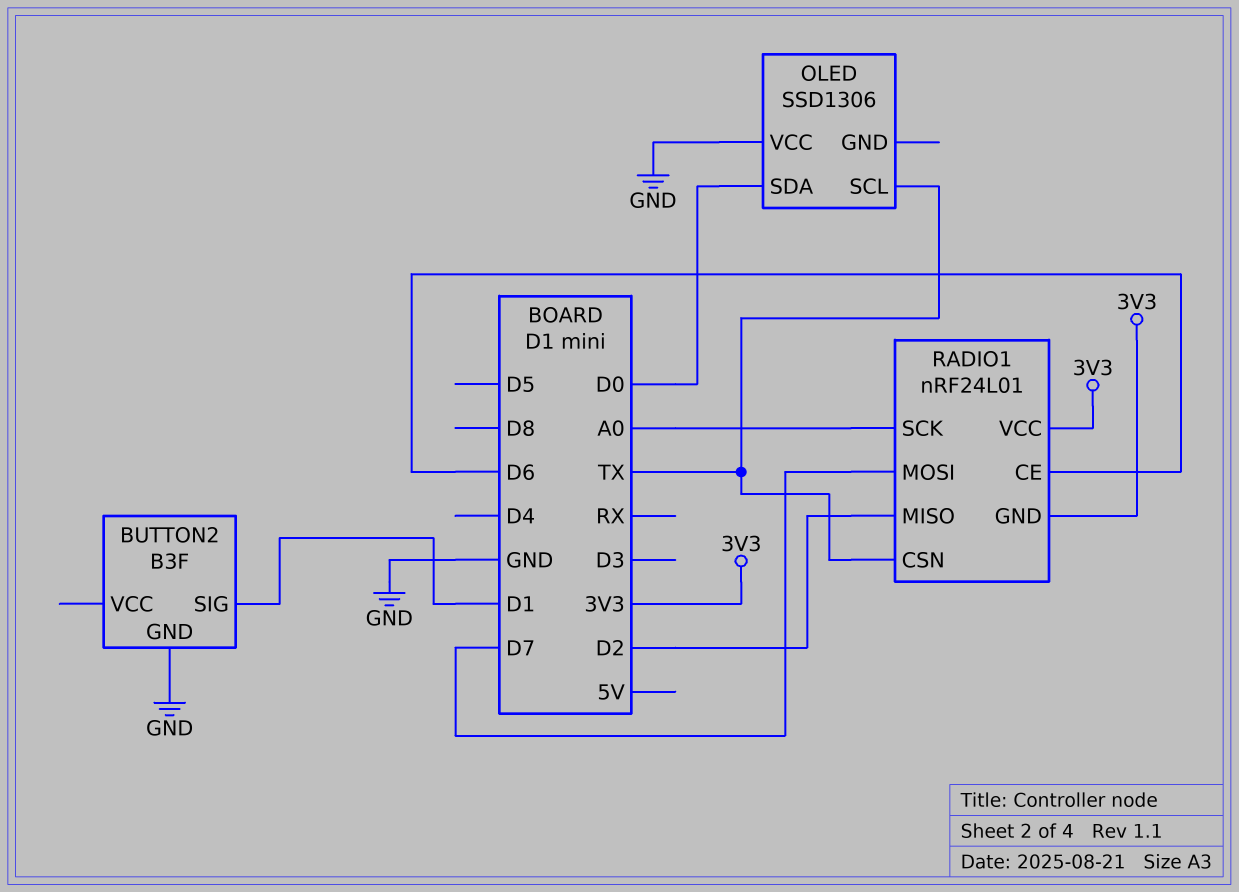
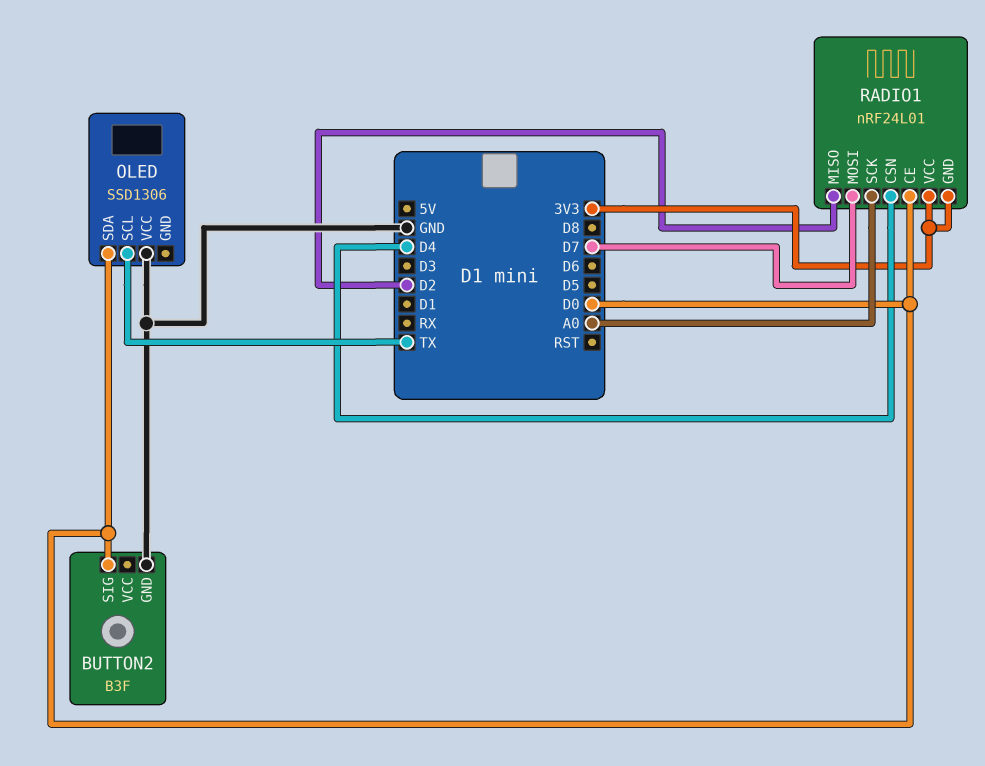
BUTTON2 pin SIG: D1 -> D0
RADIO1 pin CE: D6 -> D0
RADIO1 pin CSN: TX -> D4

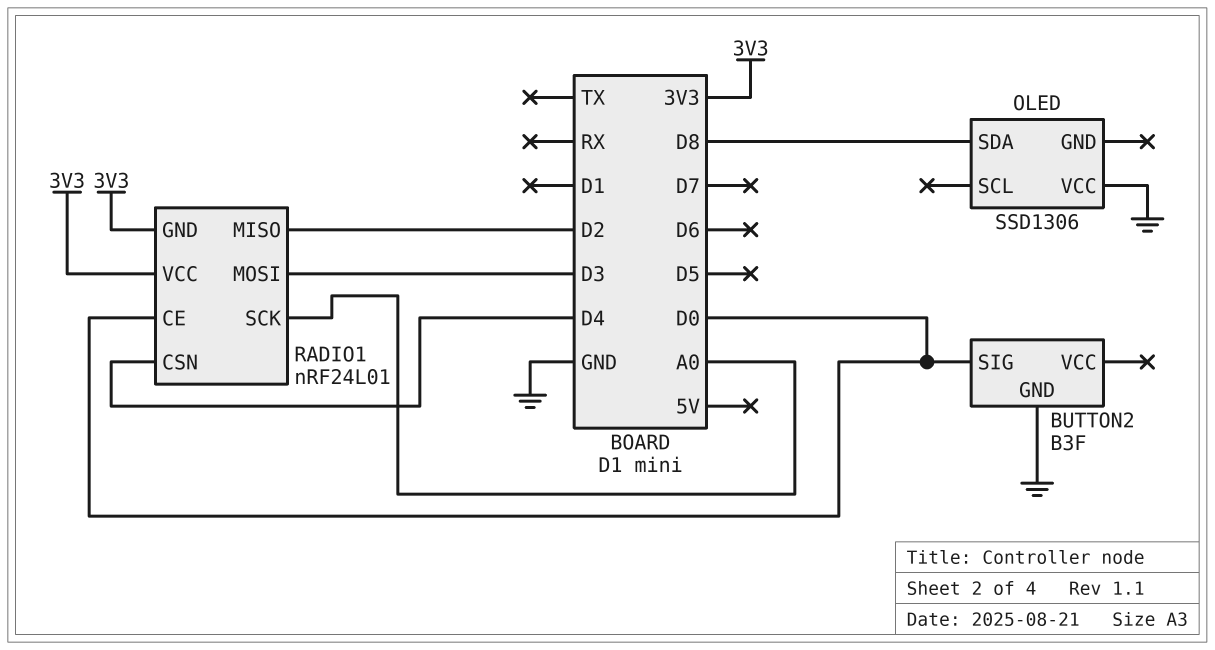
OLED pin SCL: TX -> none
OLED pin SDA: D0 -> D8
RADIO1 pin MOSI: D7 -> D3

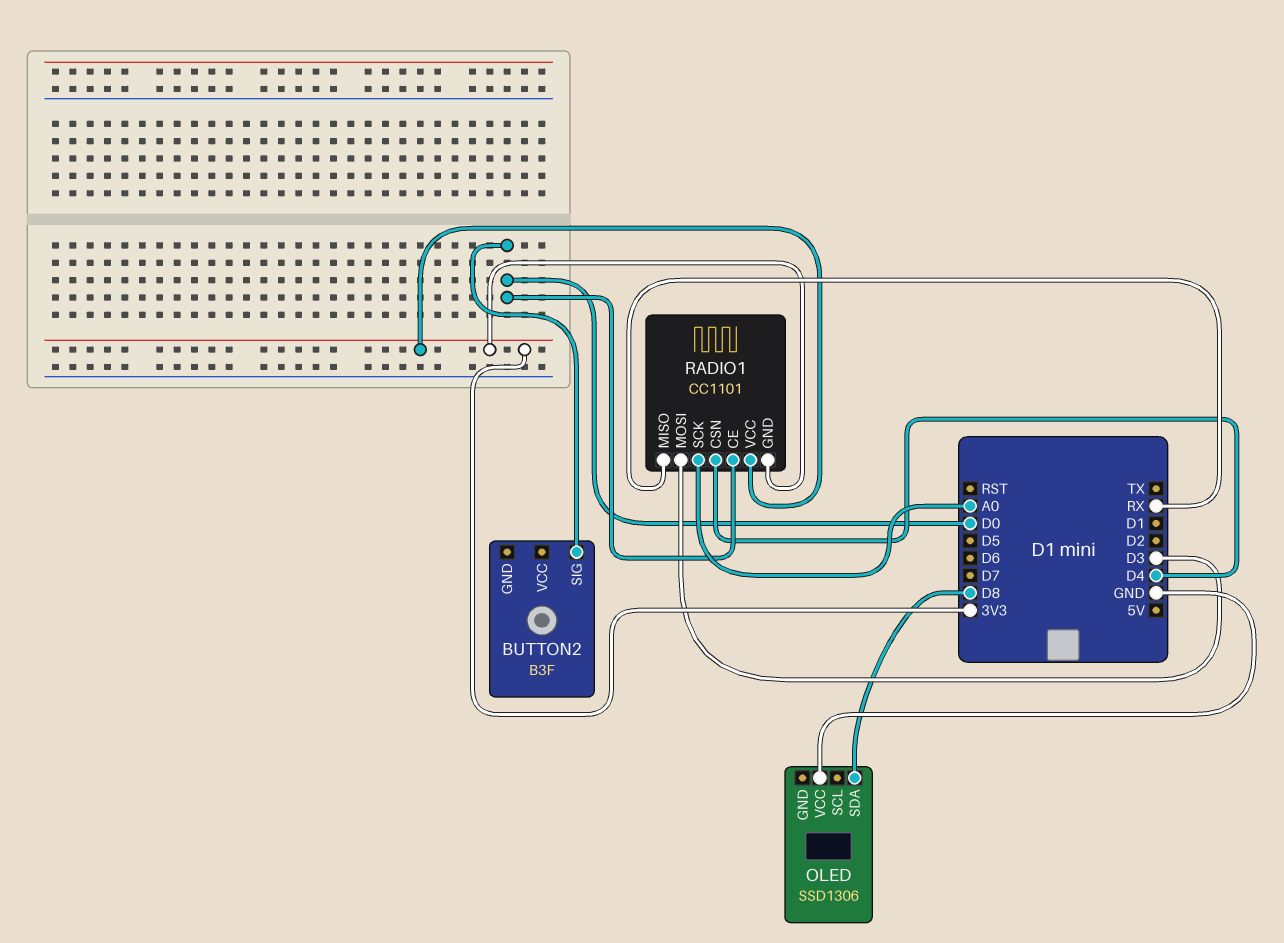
BUTTON2 pin GND: GND -> none
RADIO1: nRF24L01 -> CC1101
RADIO1 pin MISO: D2 -> RX

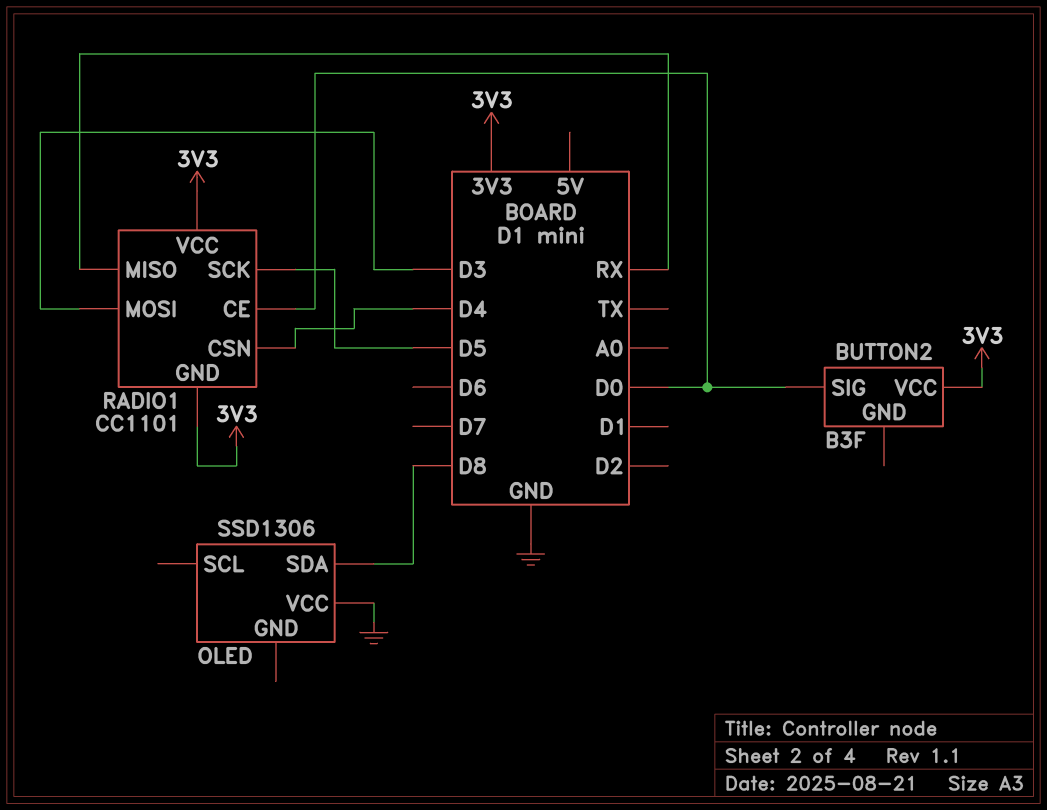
BUTTON2 pin VCC: none -> 3V3
RADIO1 pin SCK: A0 -> D5

